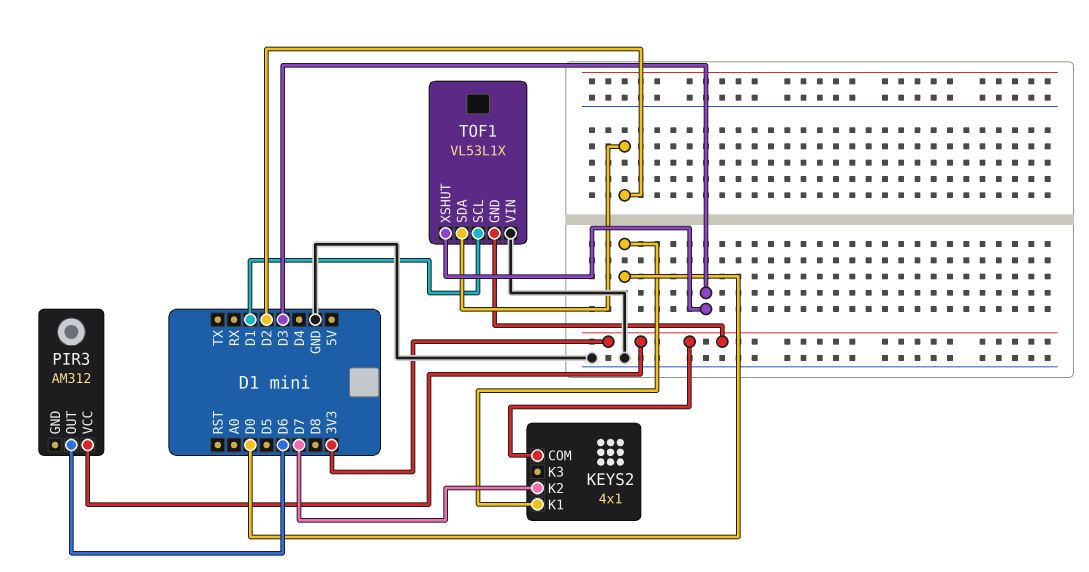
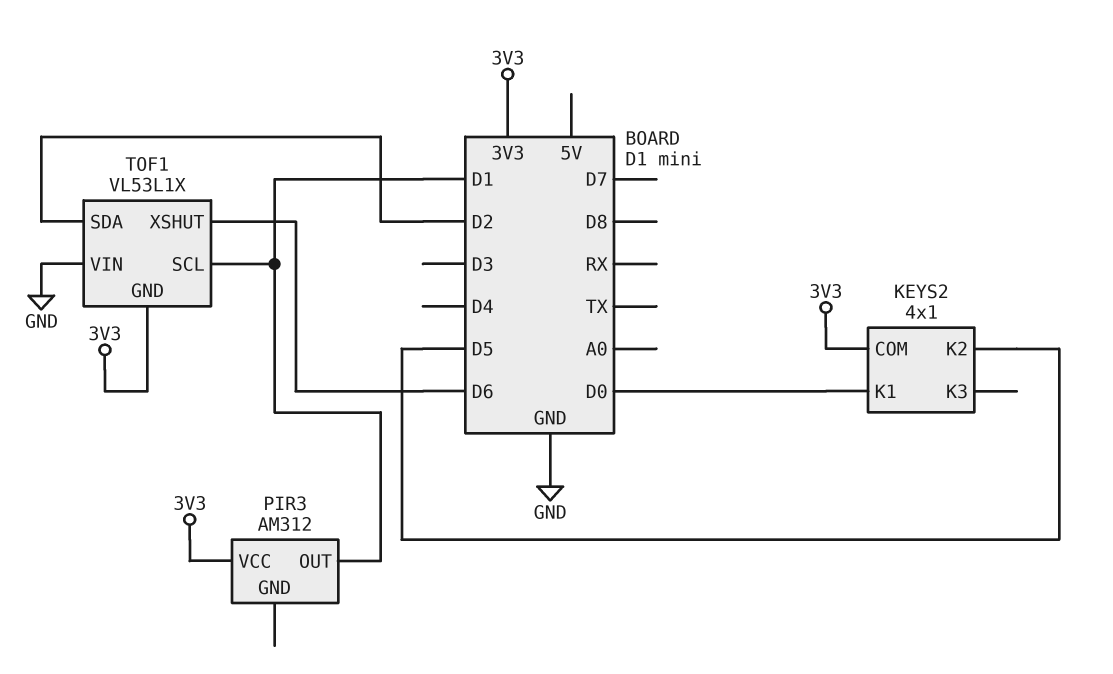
KEYS2 pin K2: D7 -> D5
PIR3 pin OUT: D6 -> D1
TOF1 pin XSHUT: D3 -> D6

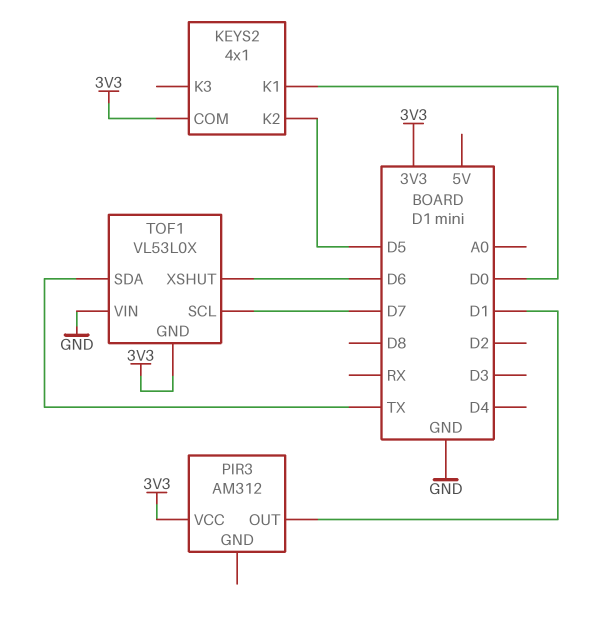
TOF1: VL53L1X -> VL53L0X
TOF1 pin SCL: D1 -> D7
TOF1 pin SDA: D2 -> TX

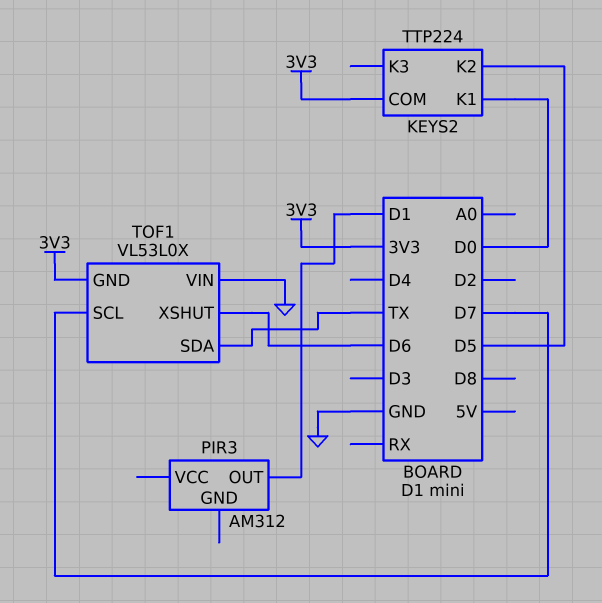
KEYS2: 4x1 -> TTP224
PIR3 pin VCC: 3V3 -> none

